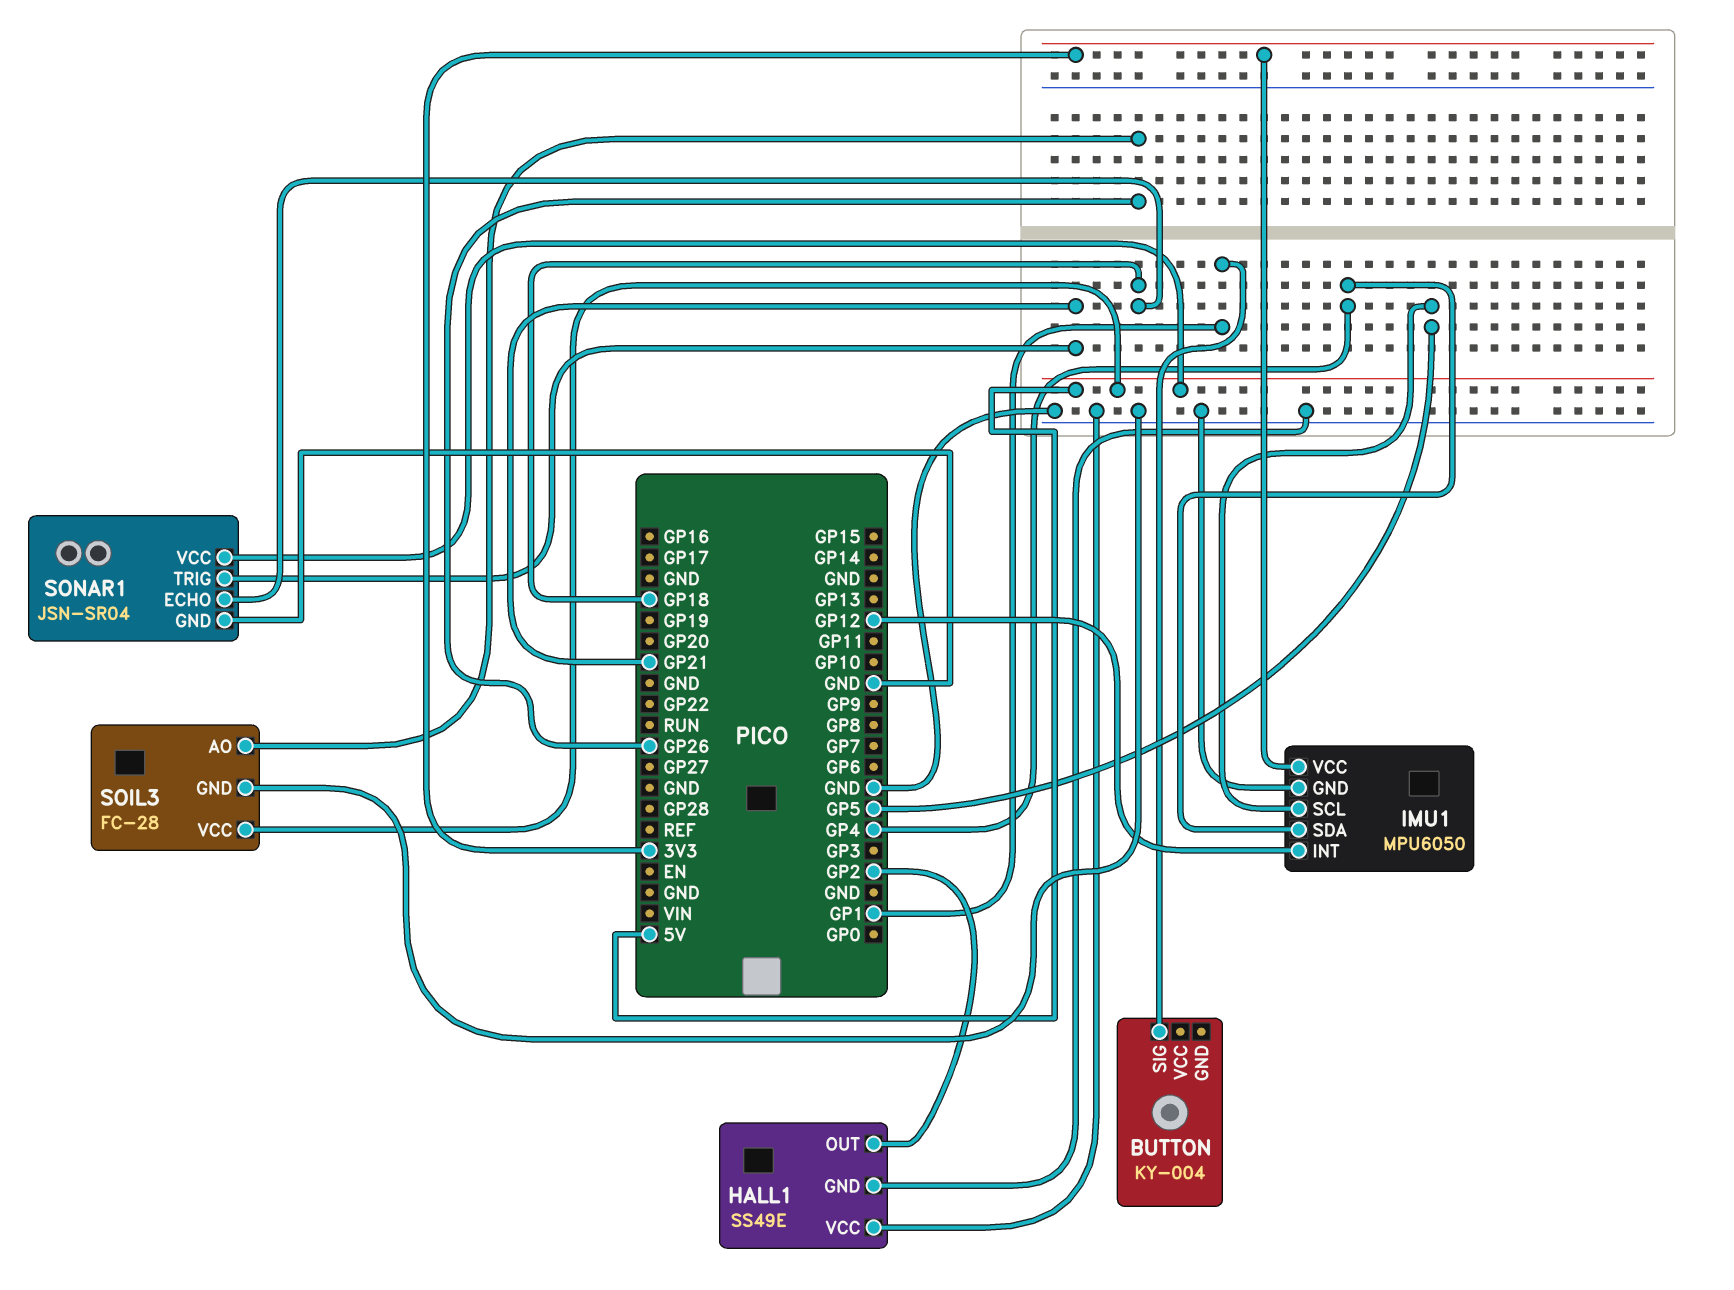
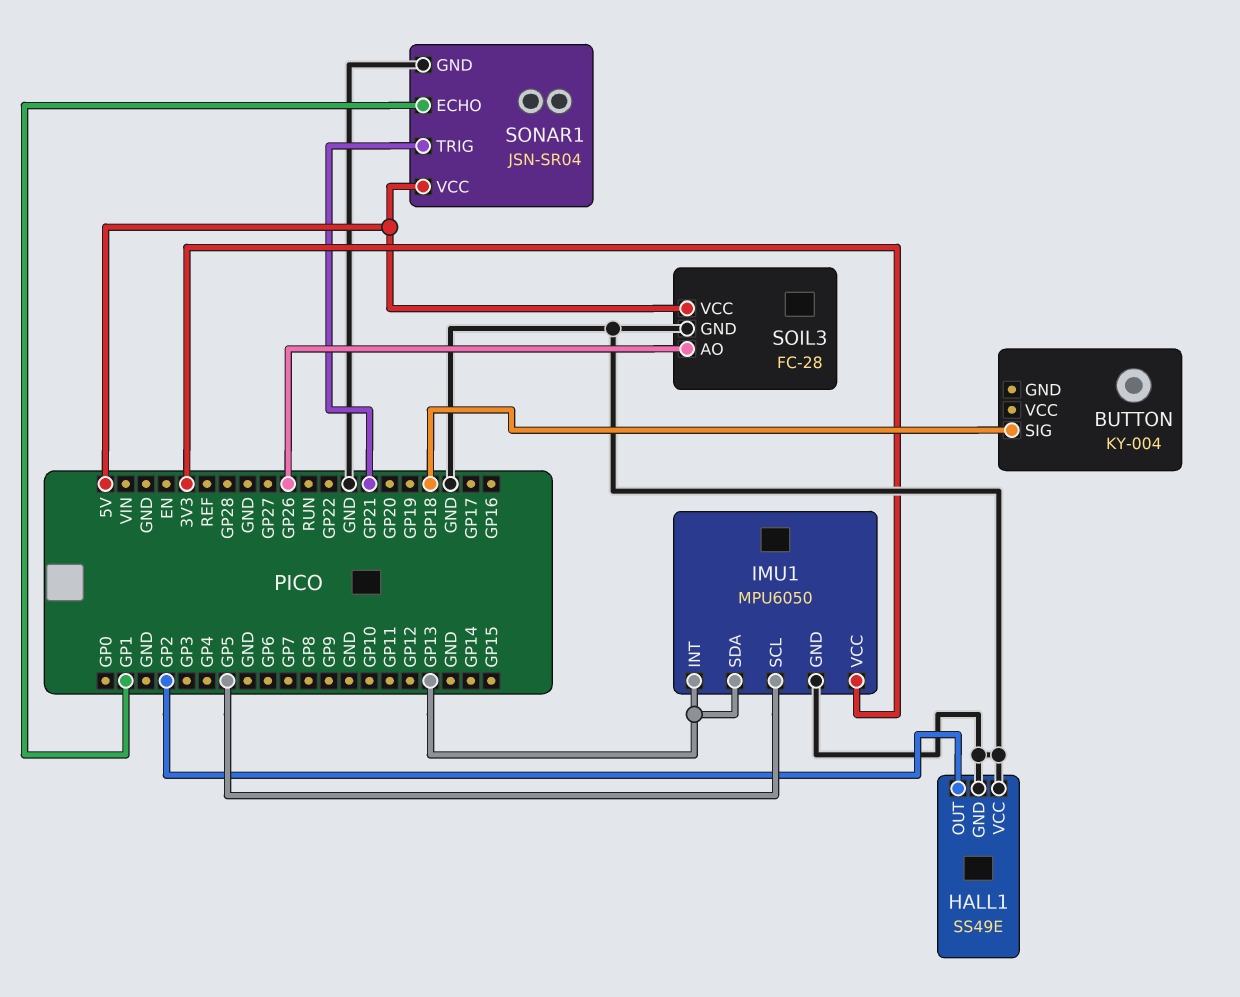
BUTTON pin SIG: GP1 -> GP18
IMU1 pin INT: GP12 -> GP13
IMU1 pin SDA: GP4 -> GP13
SONAR1 pin ECHO: GP18 -> GP1

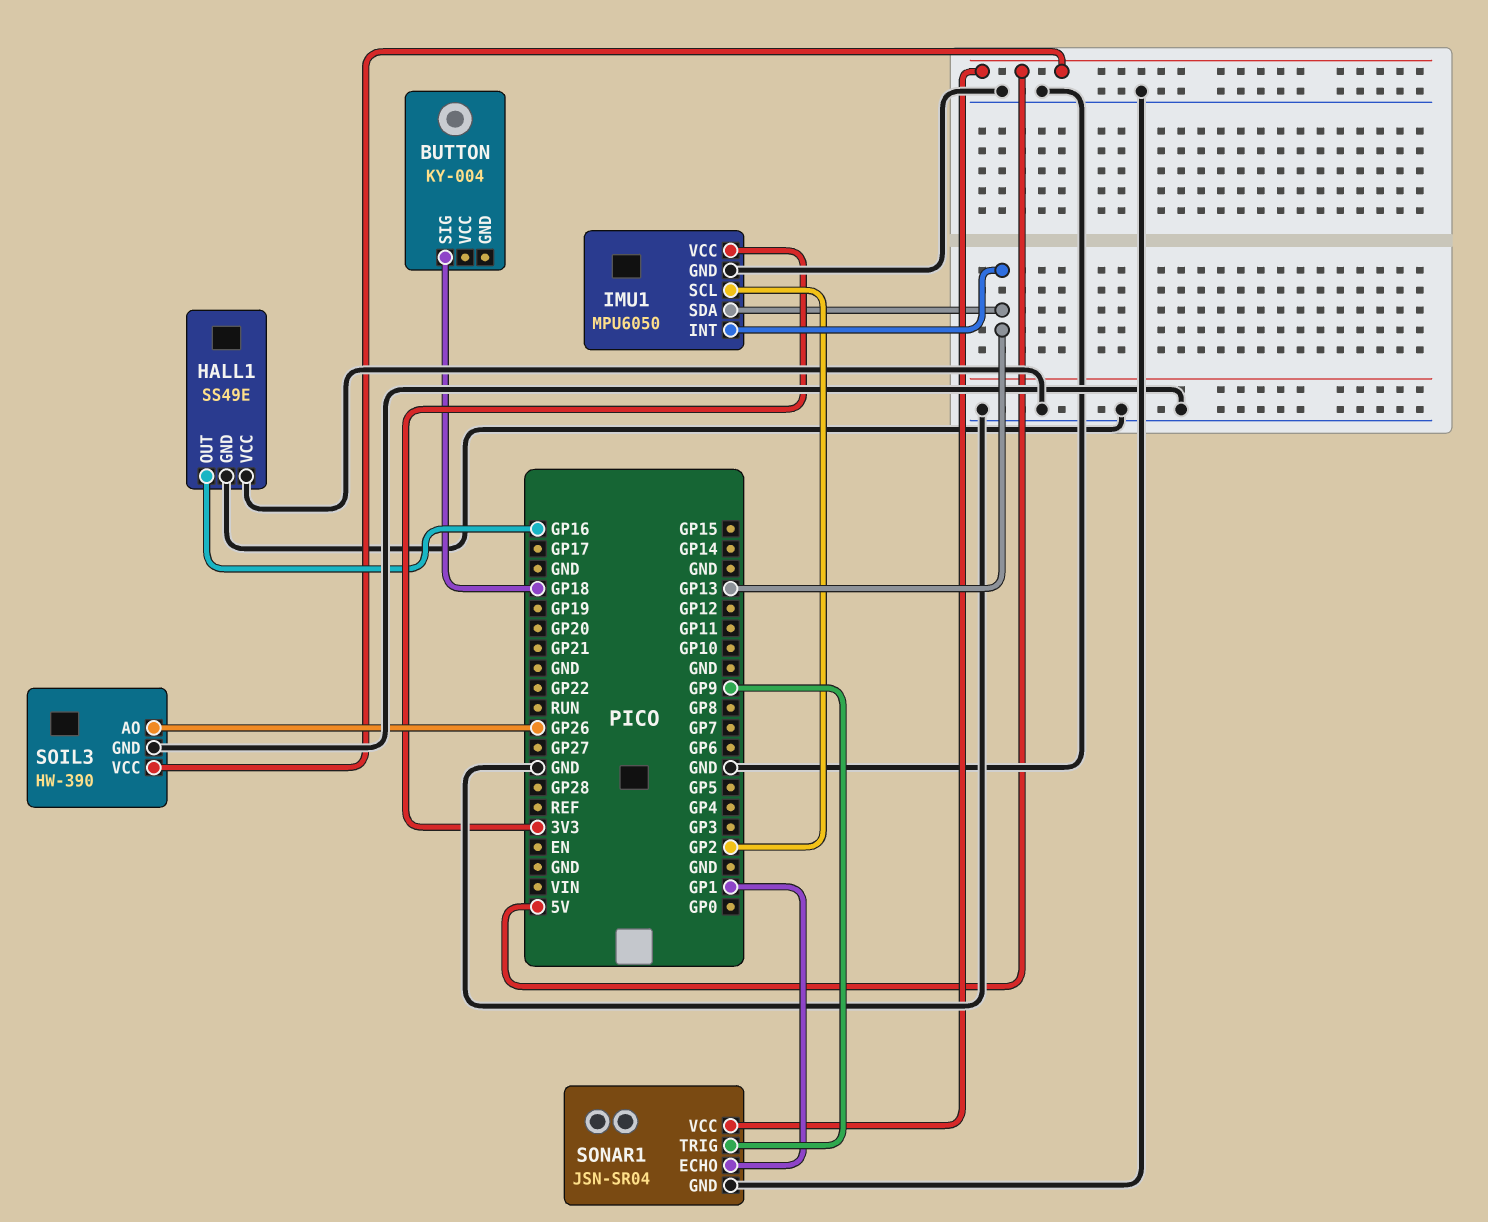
HALL1 pin OUT: GP2 -> GP16
IMU1 pin SCL: GP5 -> GP2
SOIL3: FC-28 -> HW-390
SONAR1 pin TRIG: GP21 -> GP9

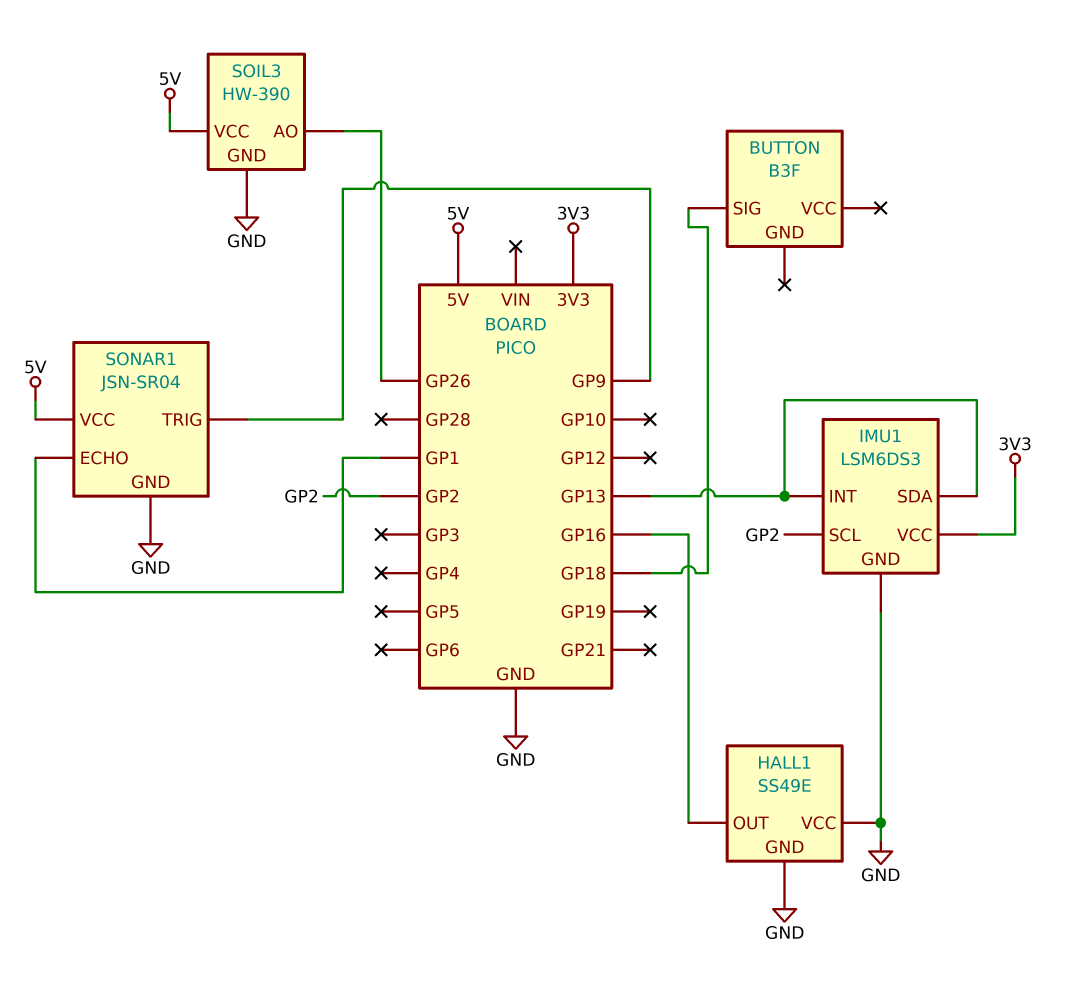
BUTTON: KY-004 -> B3F
IMU1: MPU6050 -> LSM6DS3

